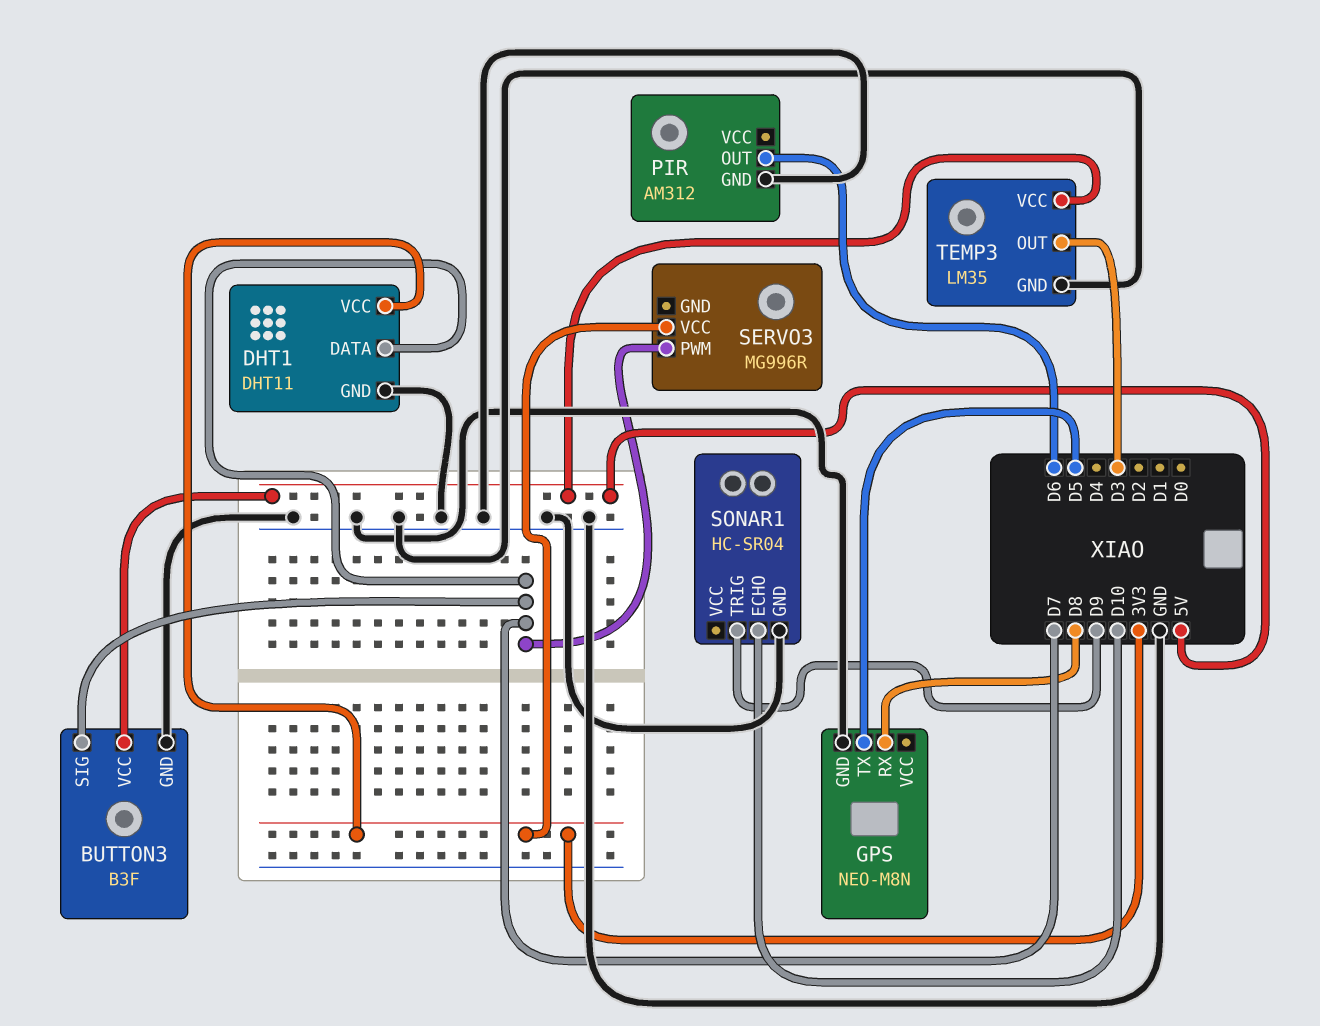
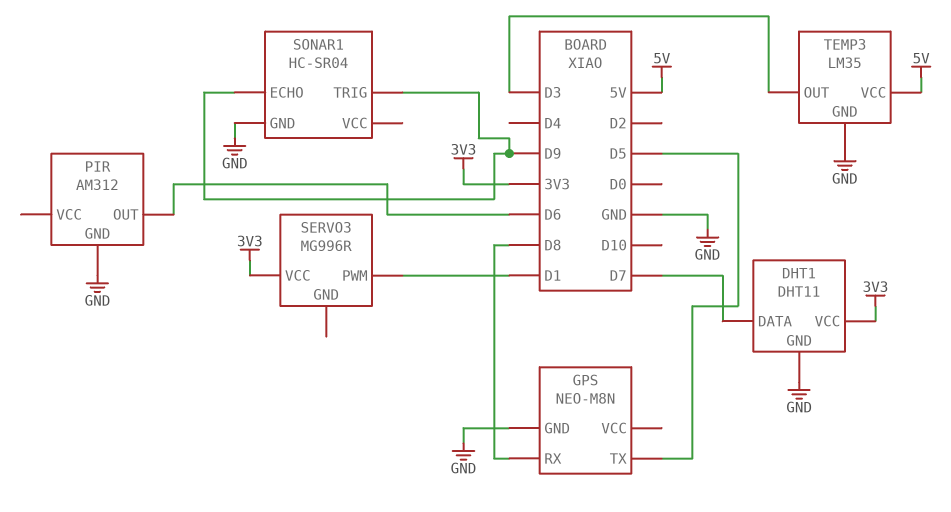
BUTTON3: B3F -> none
BUTTON3 pin GND: GND -> none
BUTTON3 pin SIG: D7 -> none
BUTTON3 pin VCC: 5V -> none
SERVO3 pin PWM: D7 -> D1
SONAR1 pin ECHO: D10 -> D9

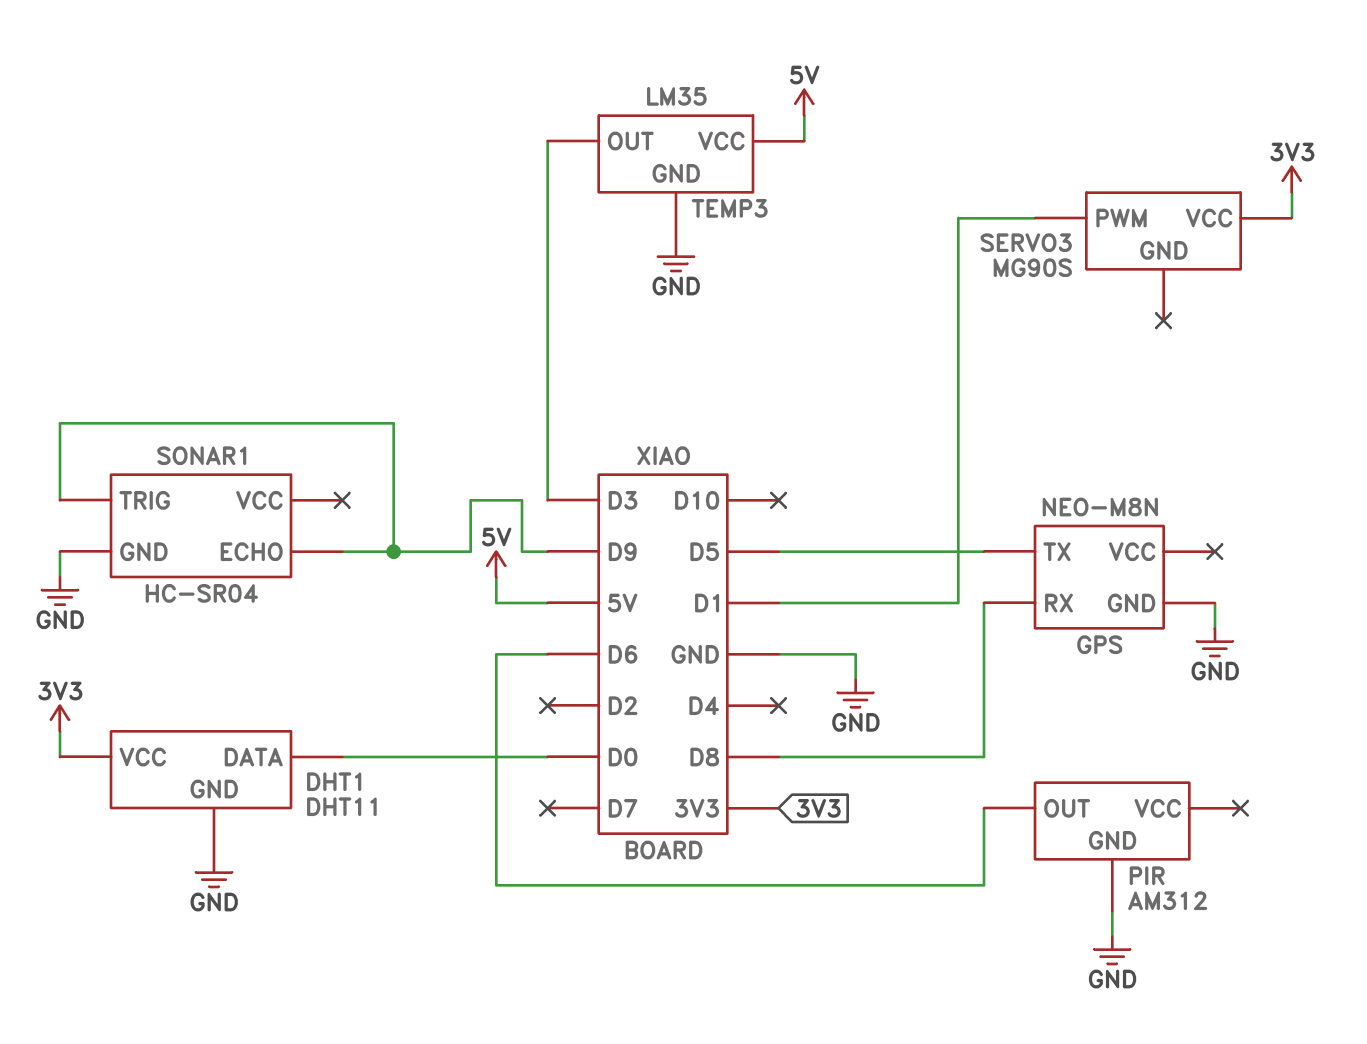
DHT1 pin DATA: D7 -> D0
SERVO3: MG996R -> MG90S

